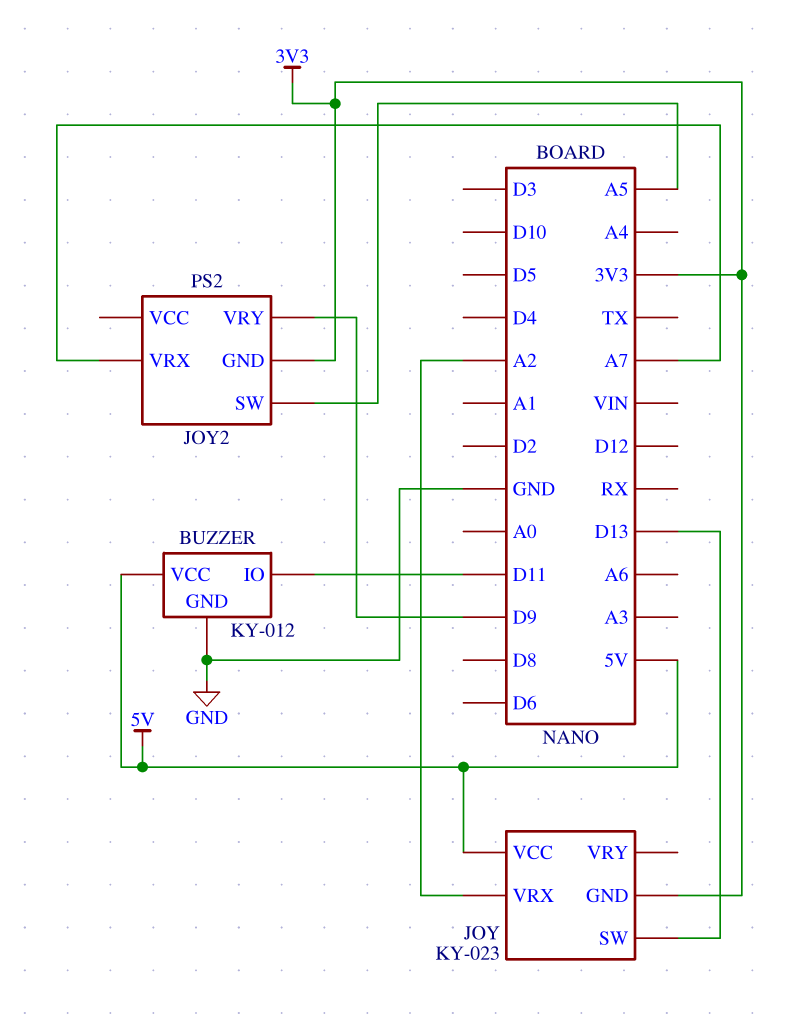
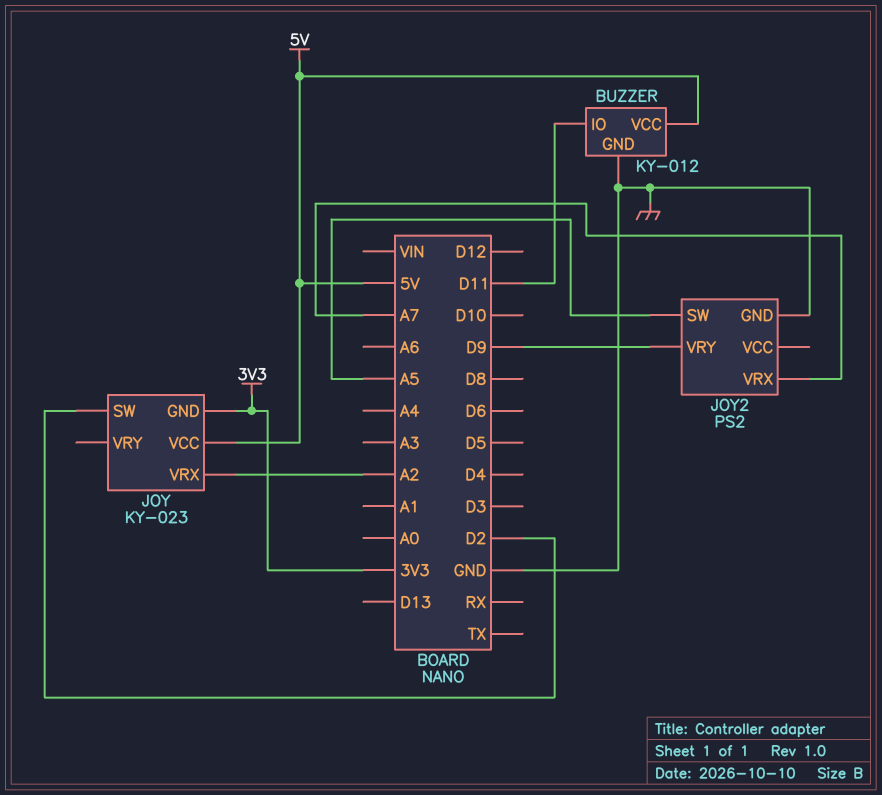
JOY pin SW: D13 -> D2
JOY2 pin GND: 3V3 -> GND

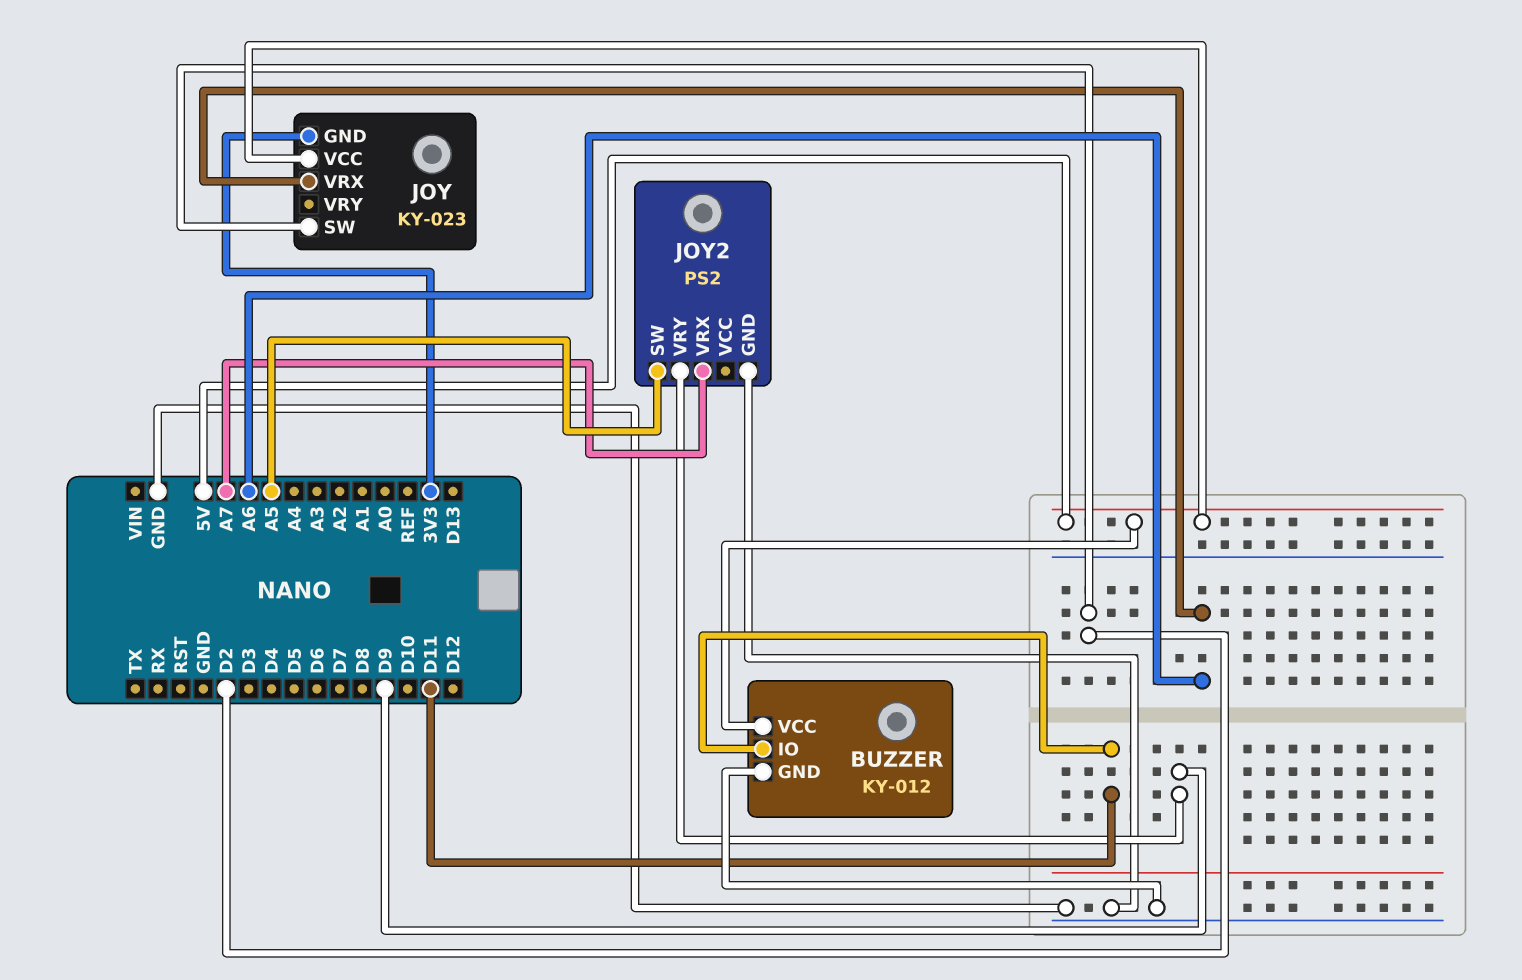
JOY pin VRX: A2 -> A6

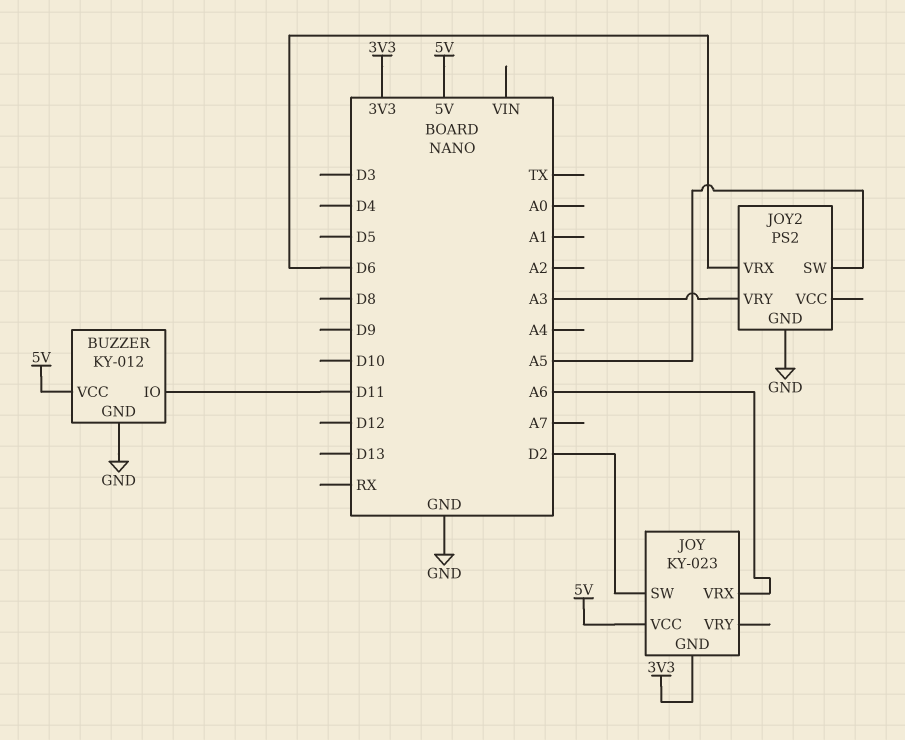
JOY2 pin VRX: A7 -> D6
JOY2 pin VRY: D9 -> A3

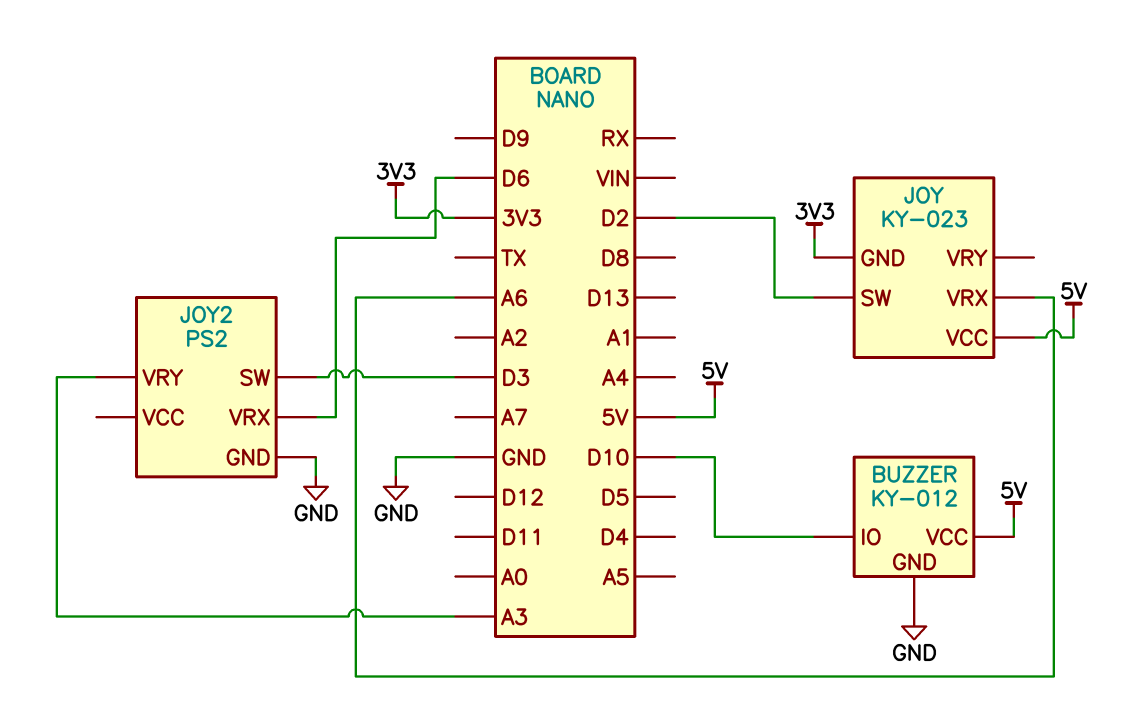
BUZZER pin IO: D11 -> D10
JOY2 pin SW: A5 -> D3

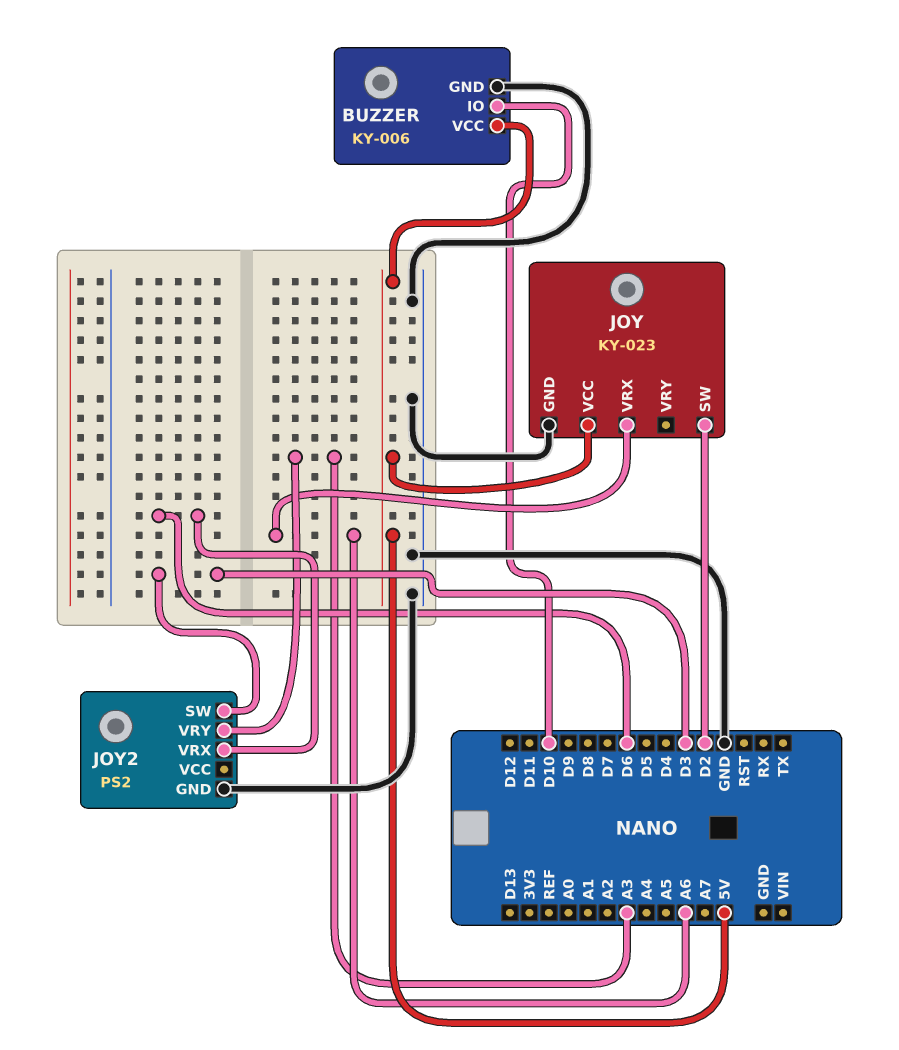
BUZZER: KY-012 -> KY-006
JOY pin GND: 3V3 -> GND

